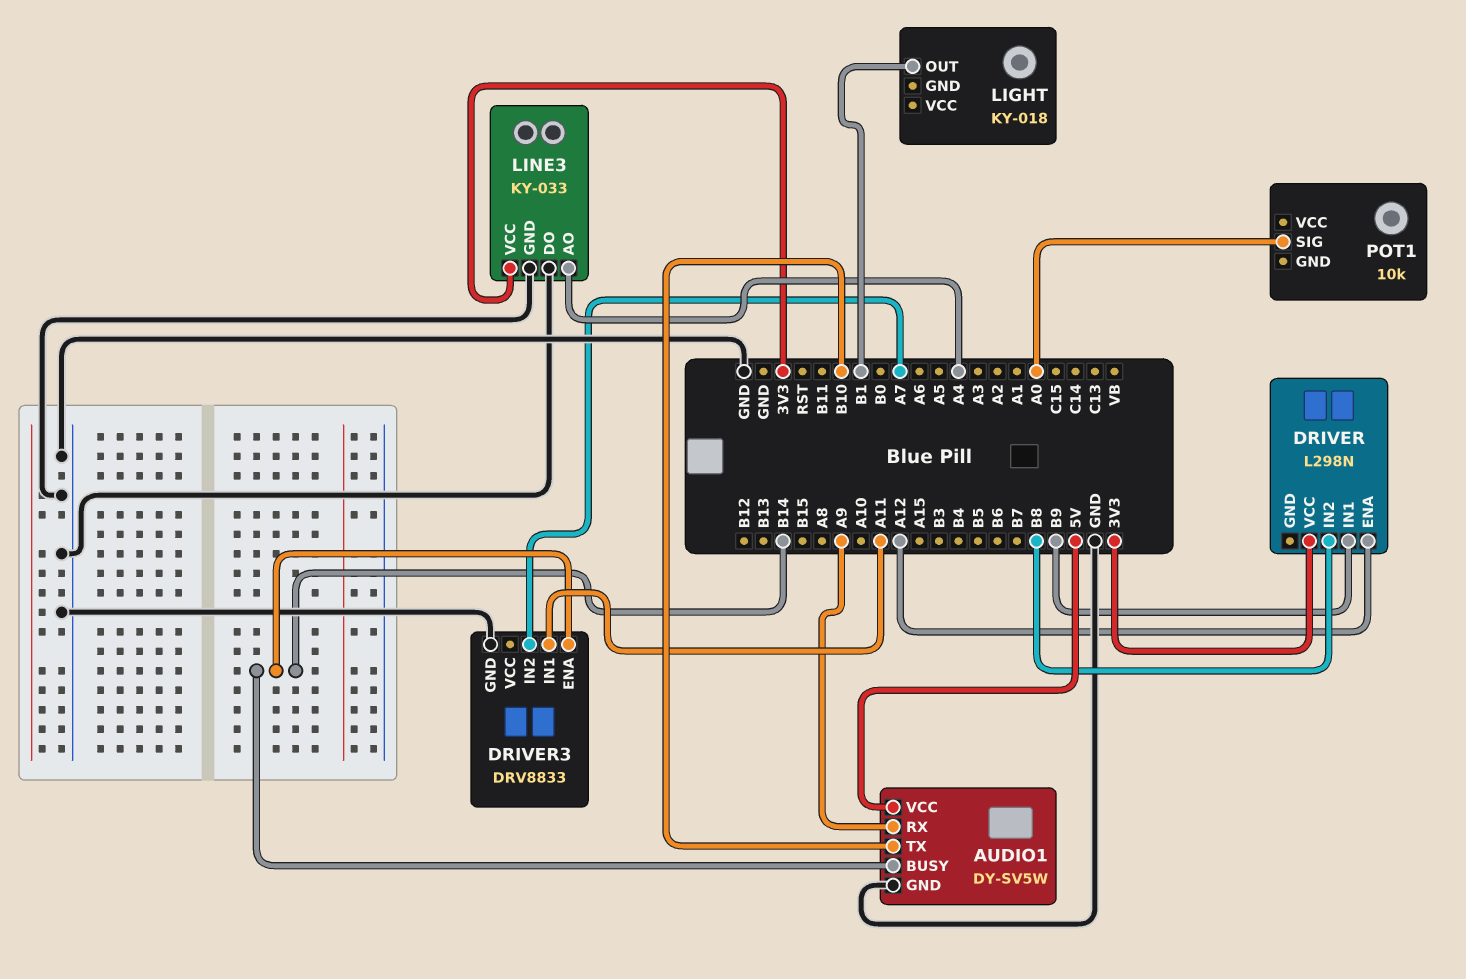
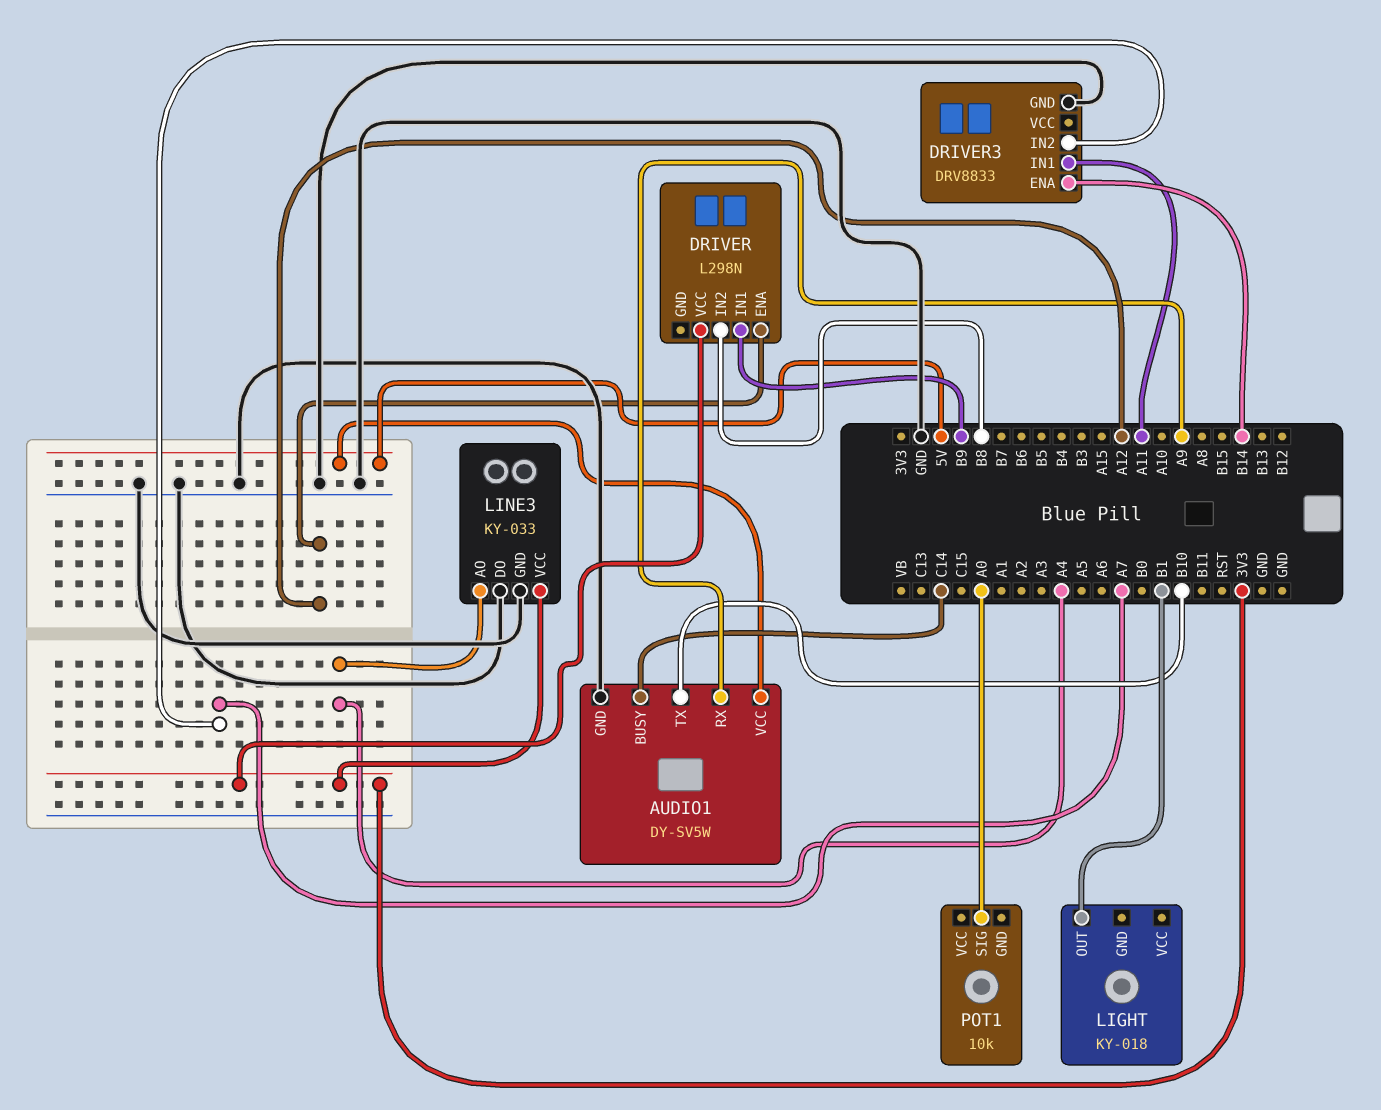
AUDIO1 pin BUSY: B14 -> C14

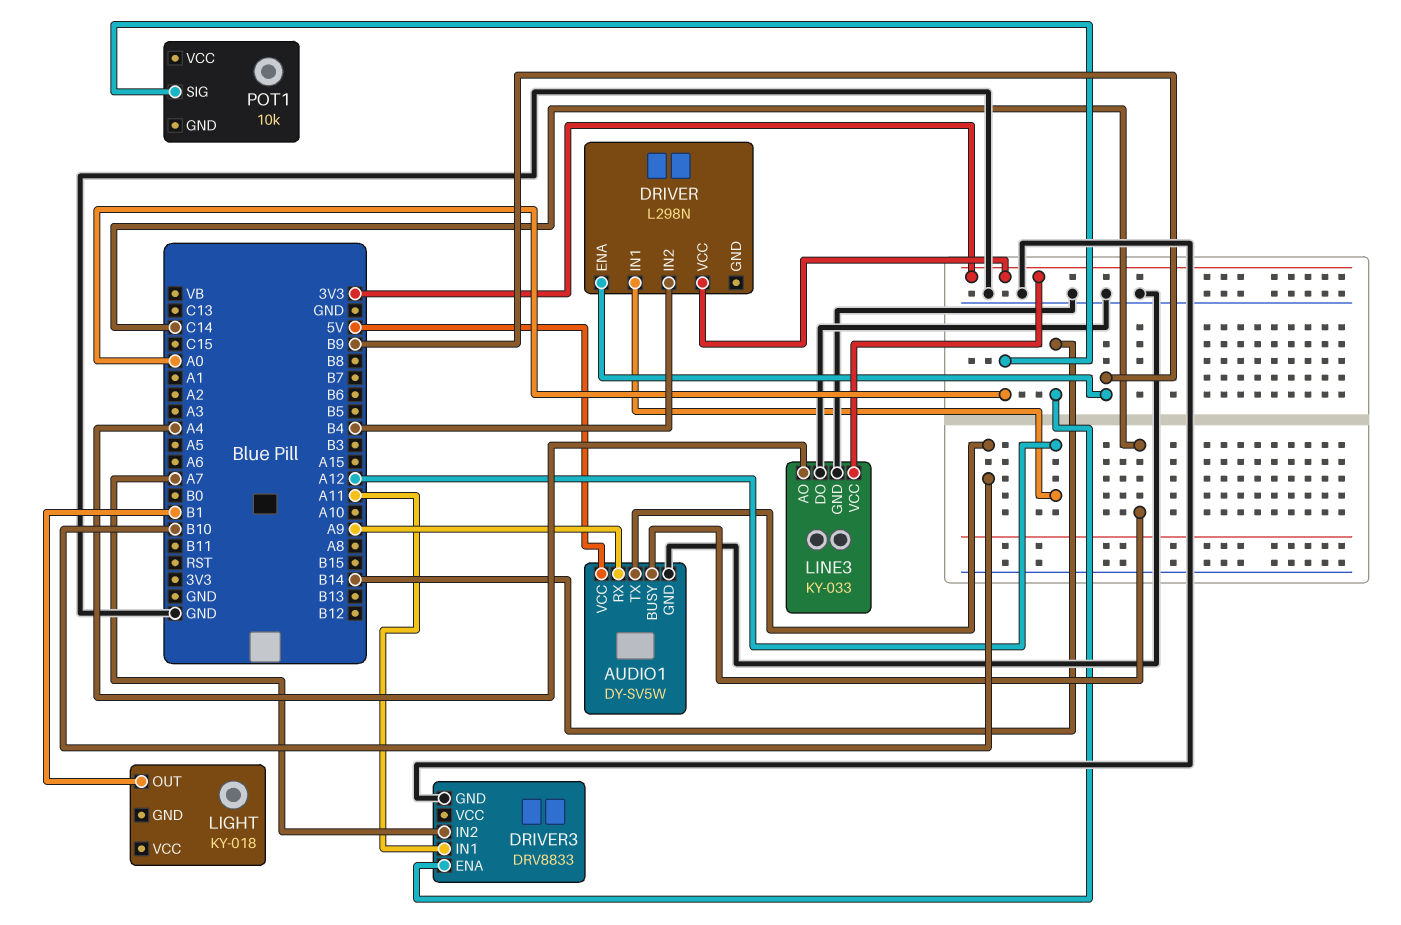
DRIVER pin ENA: A12 -> B9
DRIVER pin IN1: B9 -> A12
DRIVER pin IN2: B8 -> B4

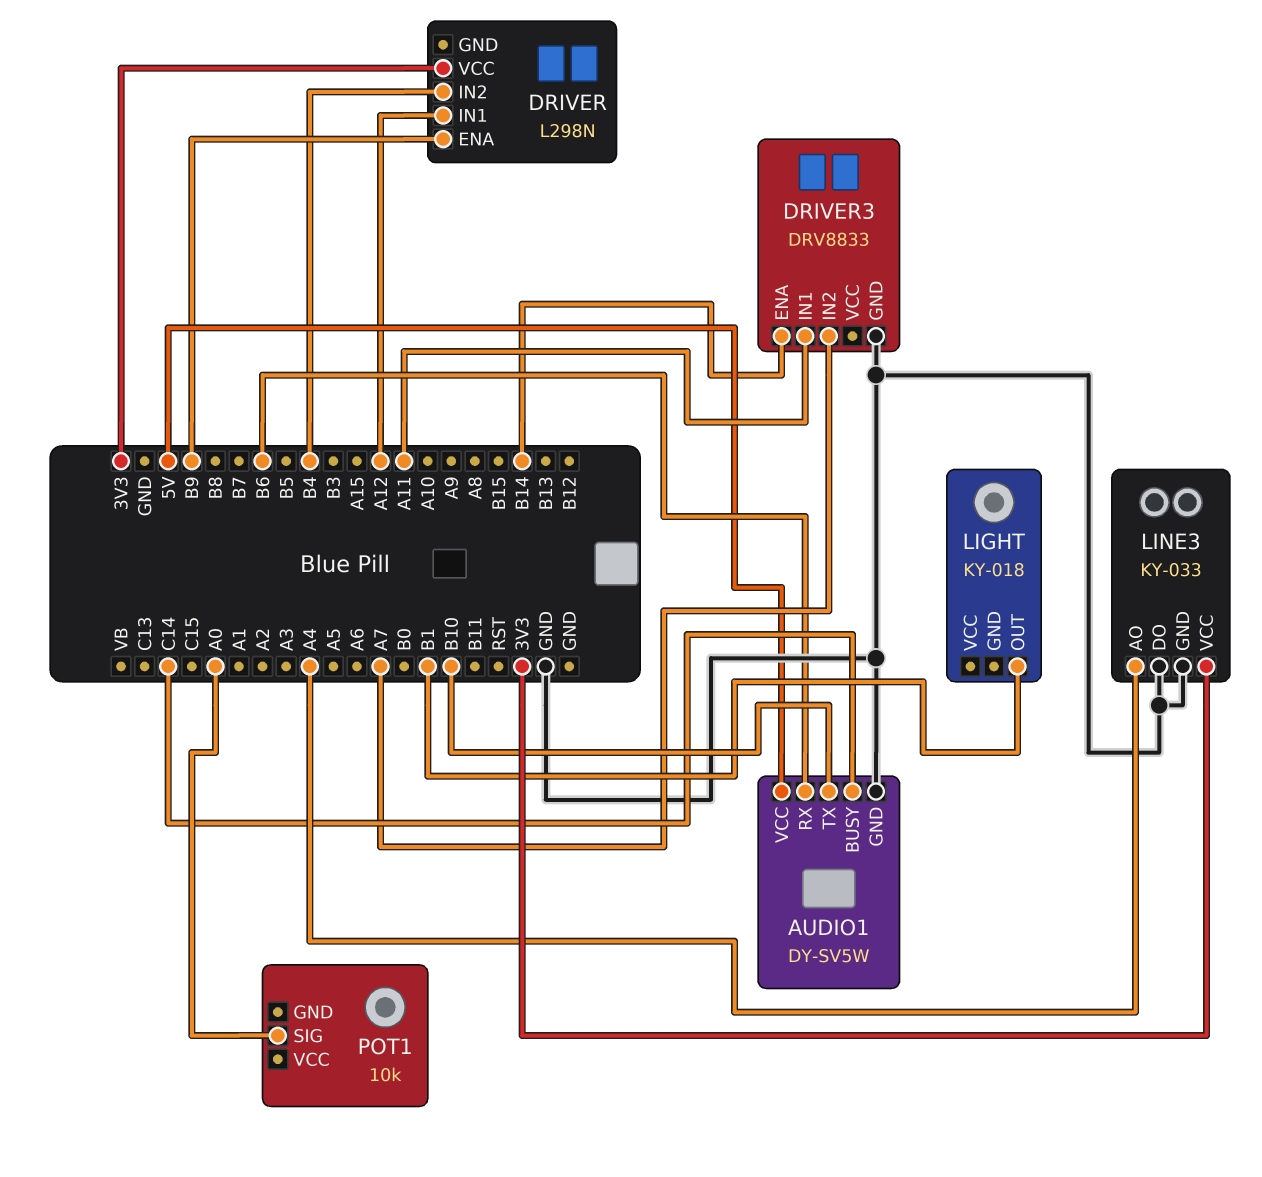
AUDIO1 pin RX: A9 -> B6

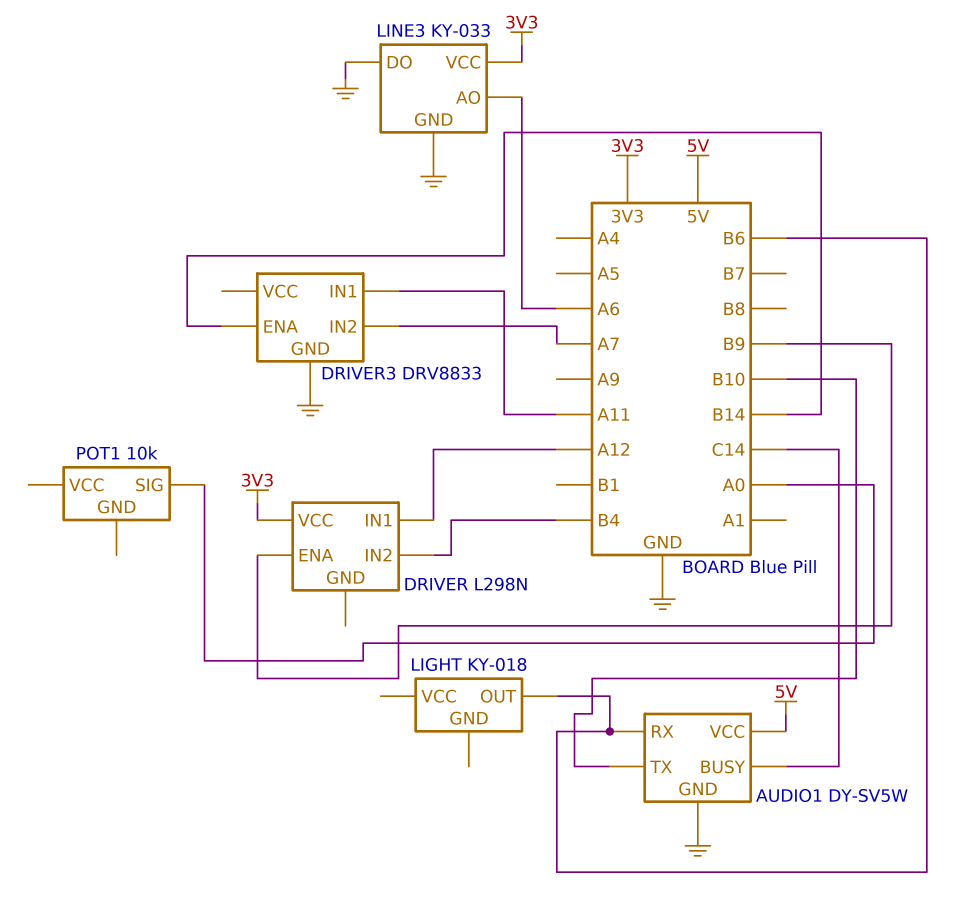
LIGHT pin OUT: B1 -> B6
LINE3 pin AO: A4 -> A6

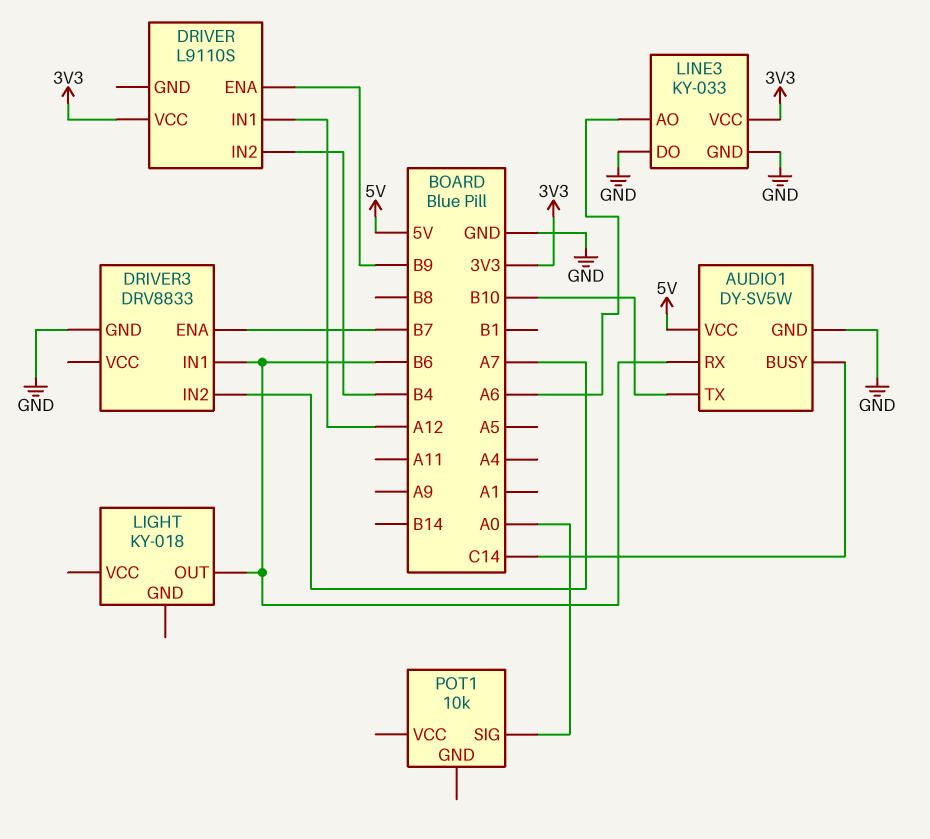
DRIVER: L298N -> L9110S
DRIVER3 pin ENA: B14 -> B7
DRIVER3 pin IN1: A11 -> B6

